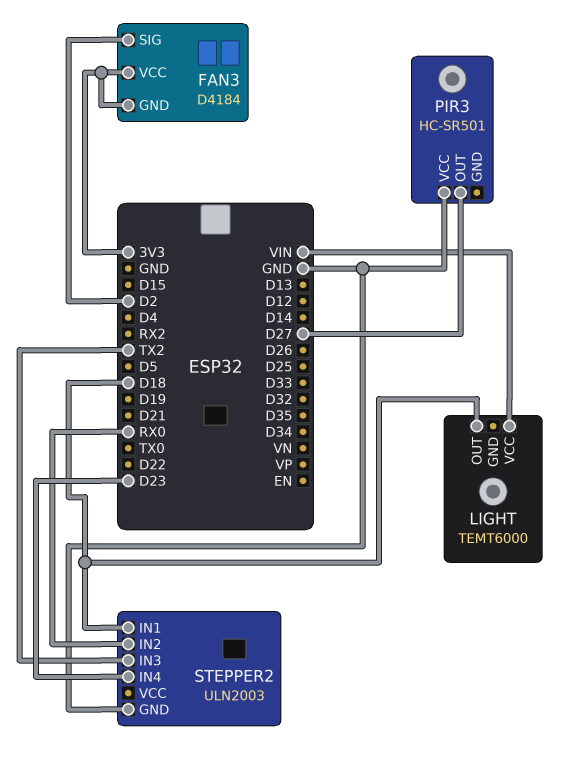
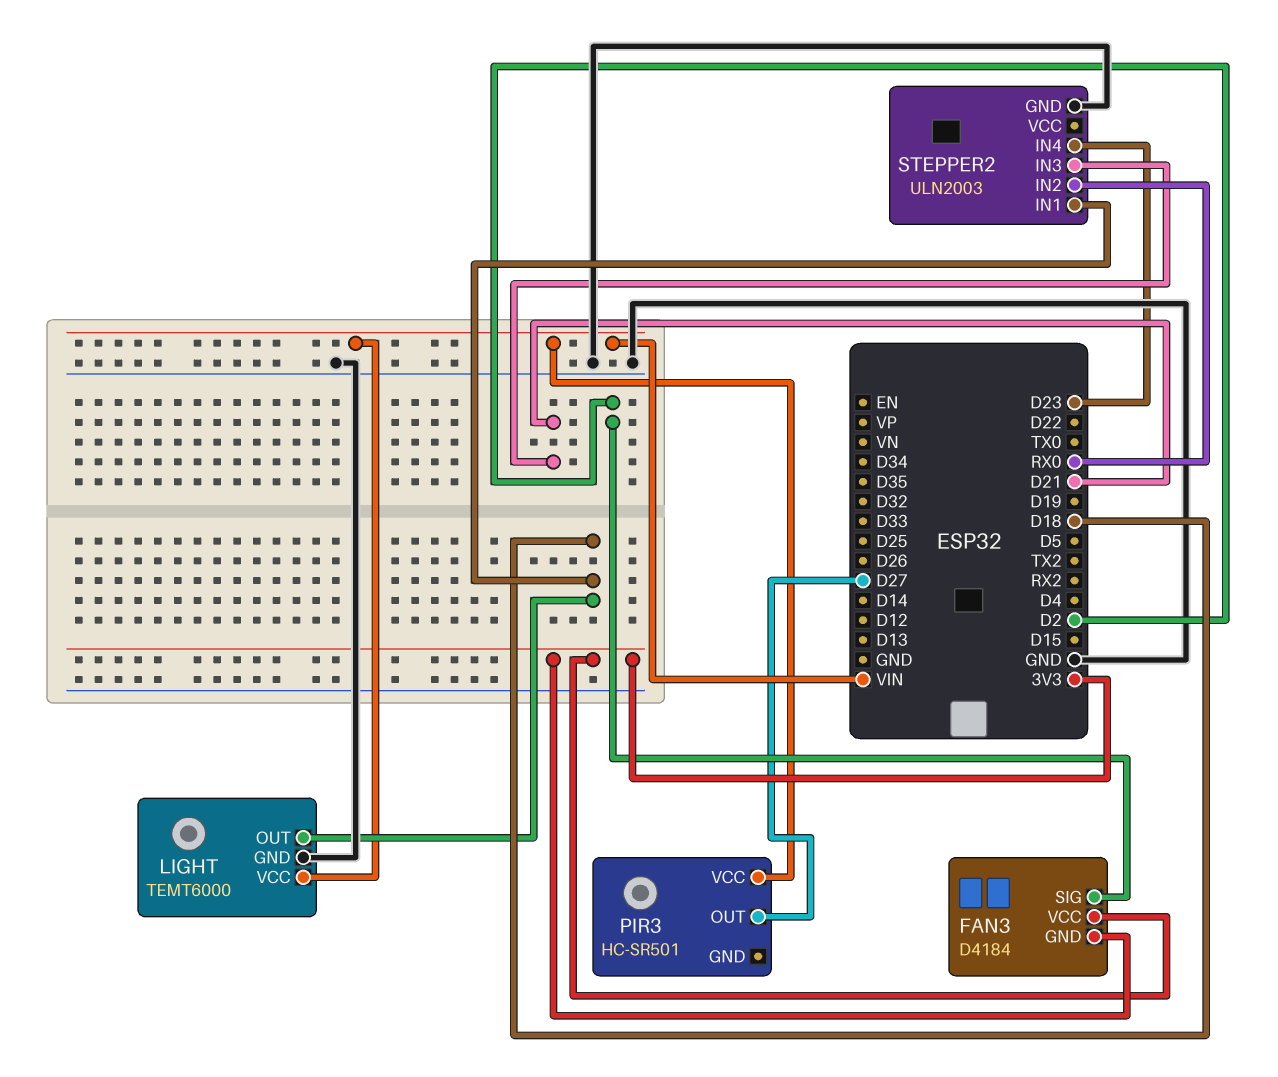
LIGHT pin GND: none -> GND
PIR3 pin VCC: GND -> VIN
STEPPER2 pin IN3: TX2 -> D21

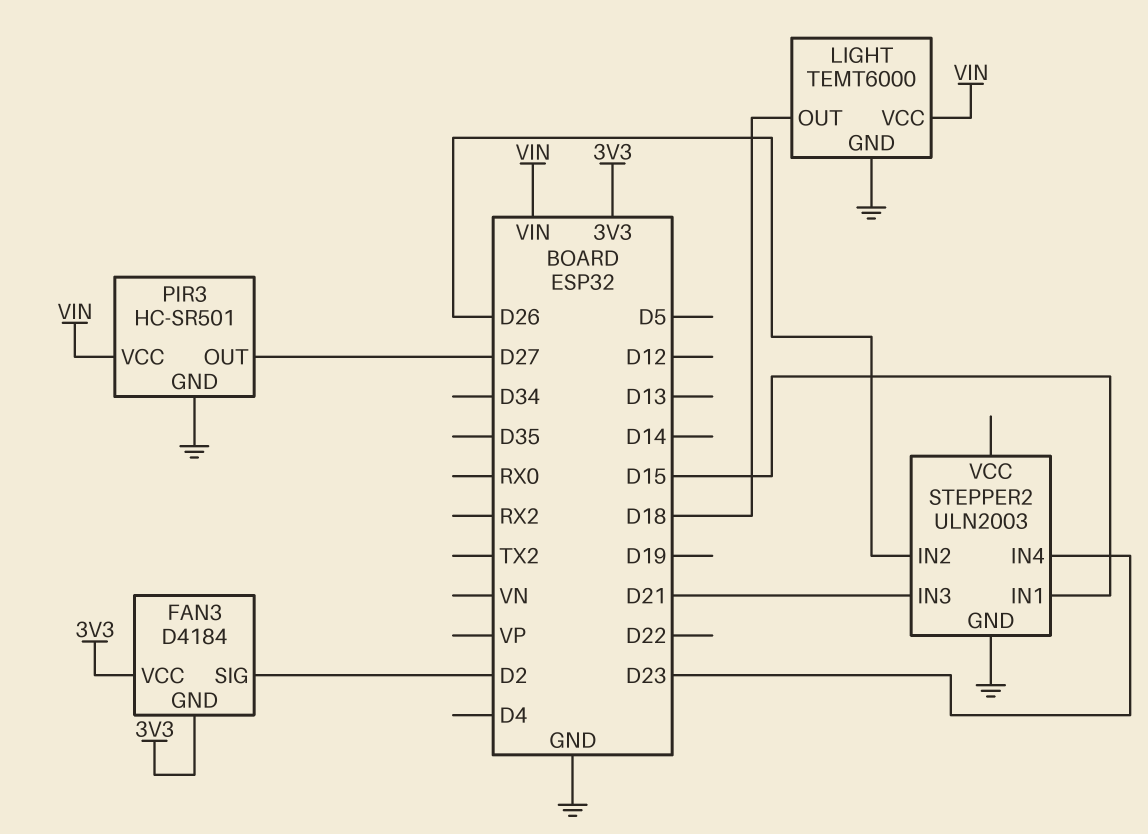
PIR3 pin GND: none -> GND
STEPPER2 pin IN1: D18 -> D15
STEPPER2 pin IN2: RX0 -> D26

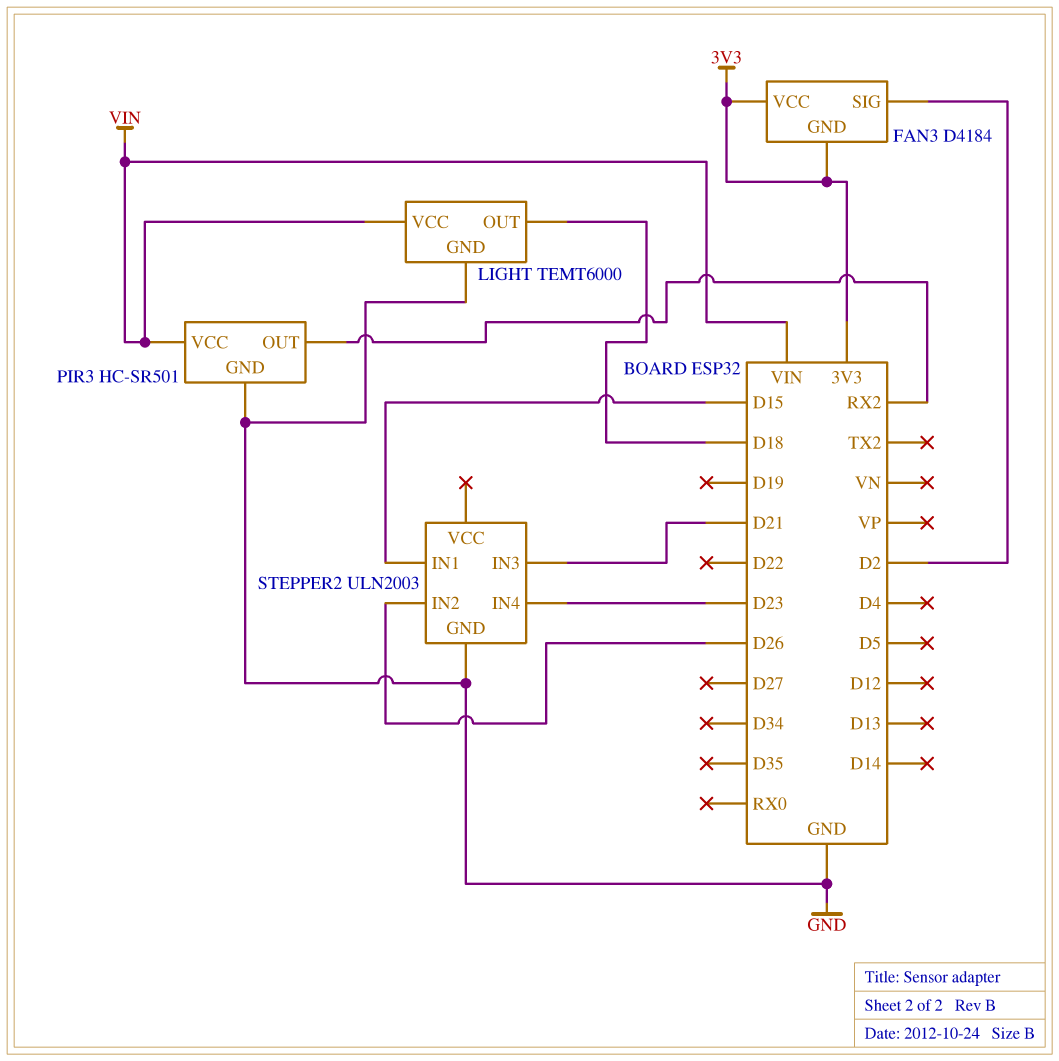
PIR3 pin OUT: D27 -> RX2

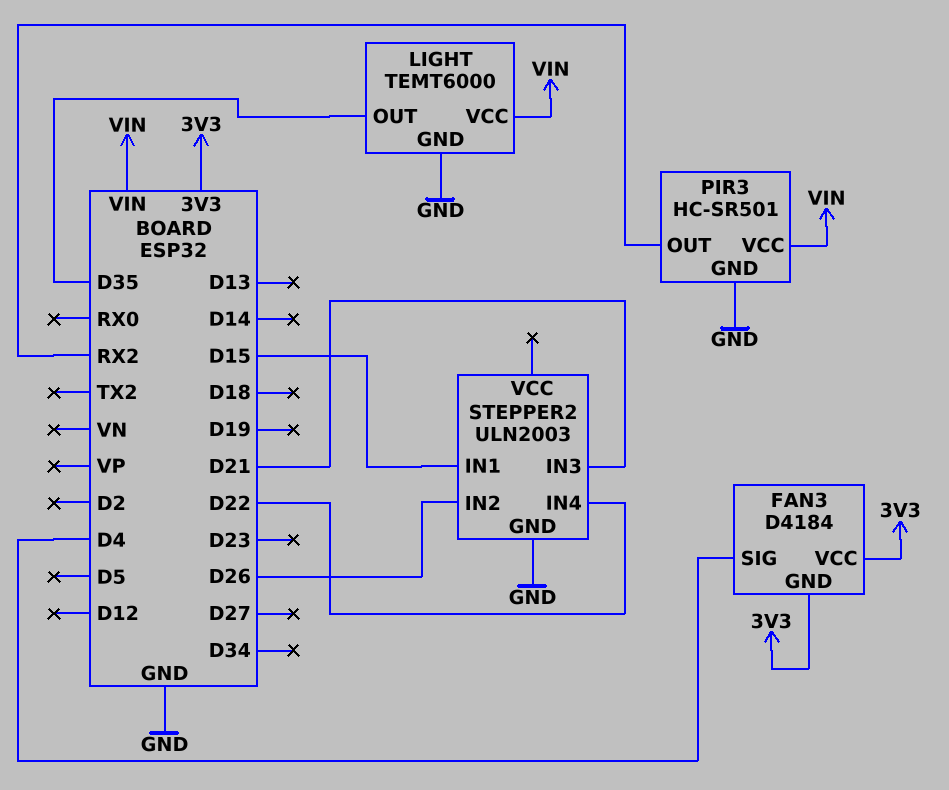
FAN3 pin SIG: D2 -> D4
LIGHT pin OUT: D18 -> D35
STEPPER2 pin IN4: D23 -> D22

